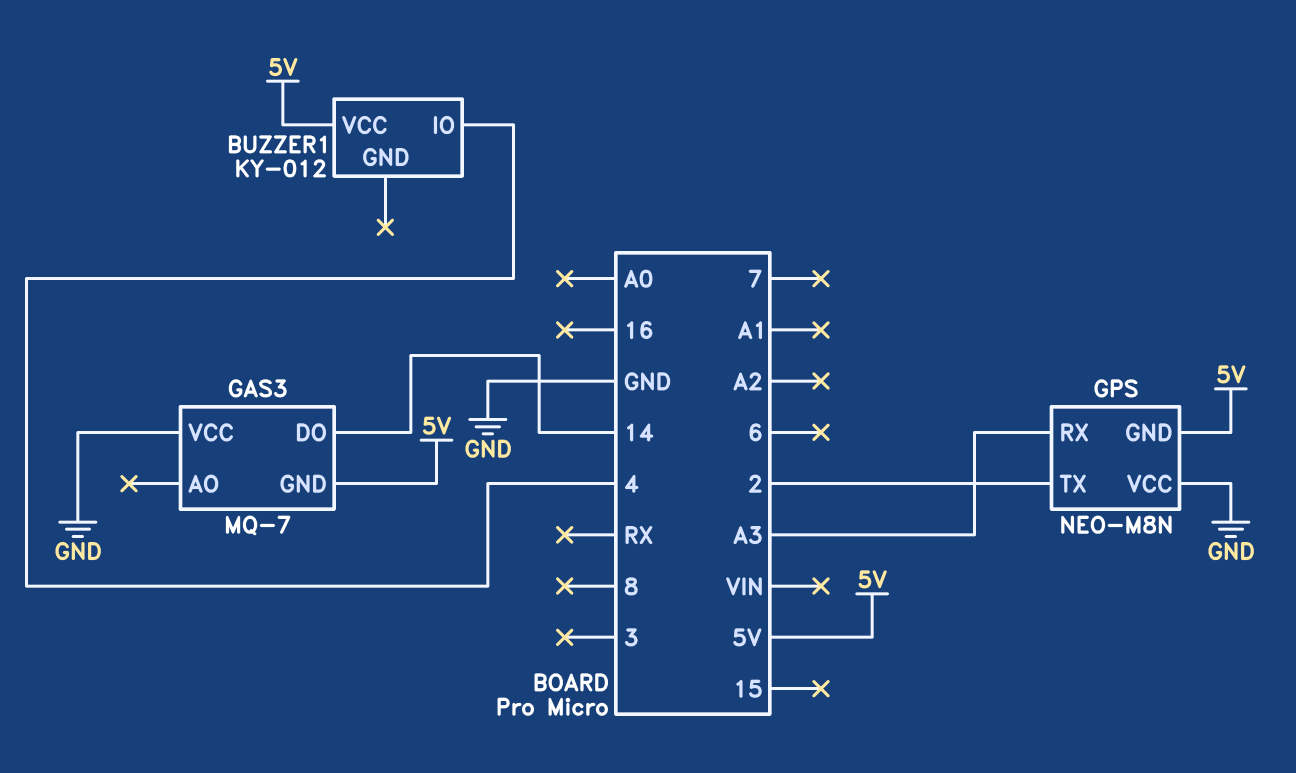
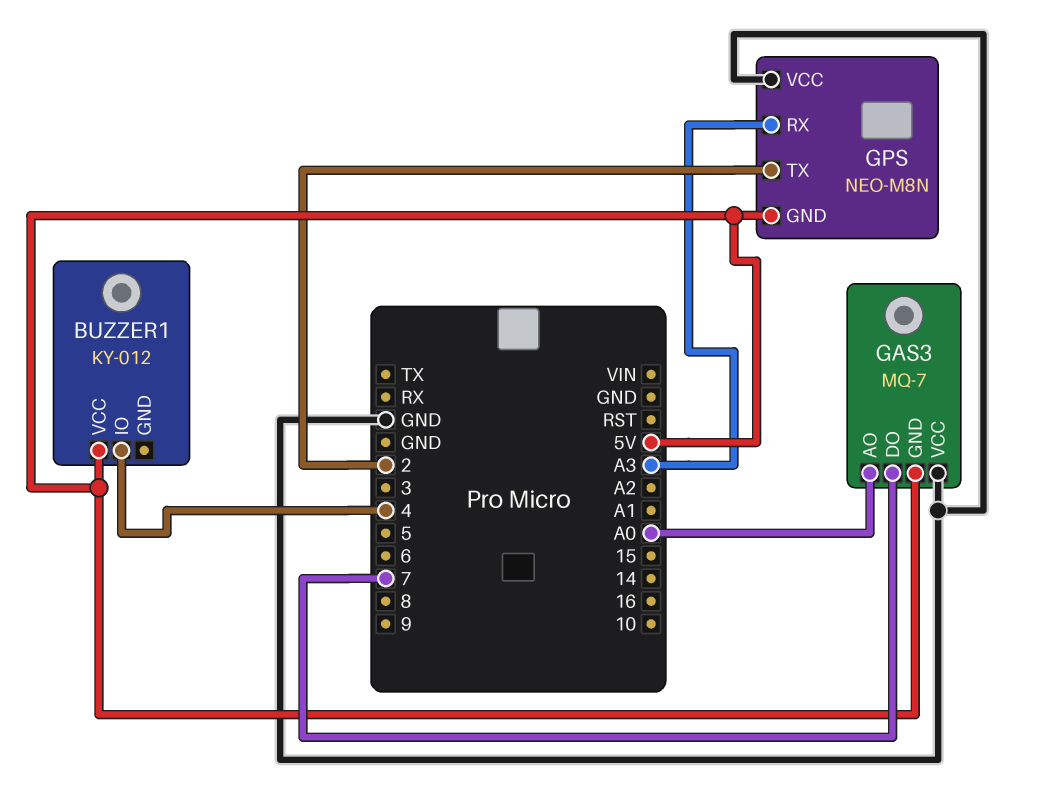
GAS3 pin AO: none -> A0
GAS3 pin DO: 14 -> 7

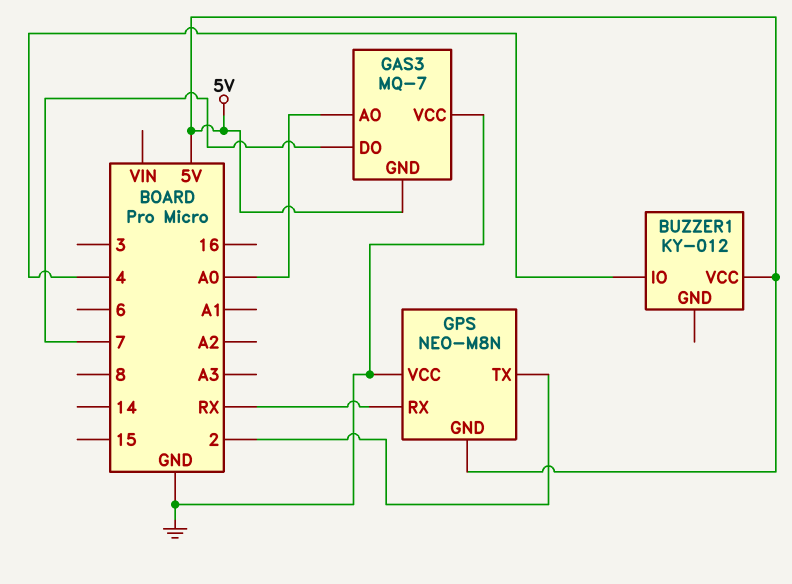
GPS pin RX: A3 -> RX

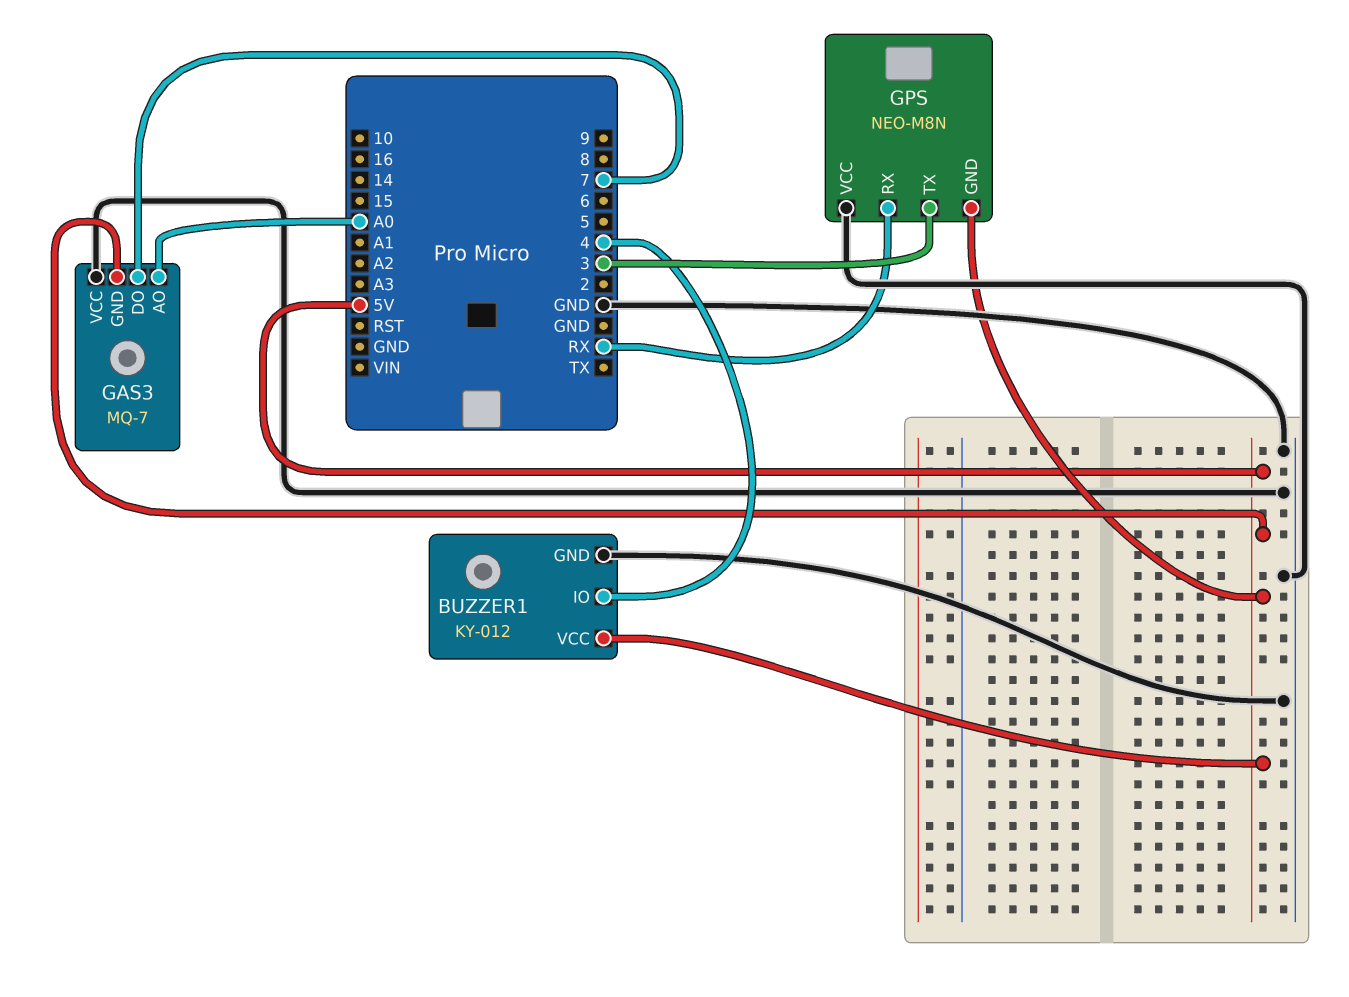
BUZZER1 pin GND: none -> GND
GPS pin TX: 2 -> 3

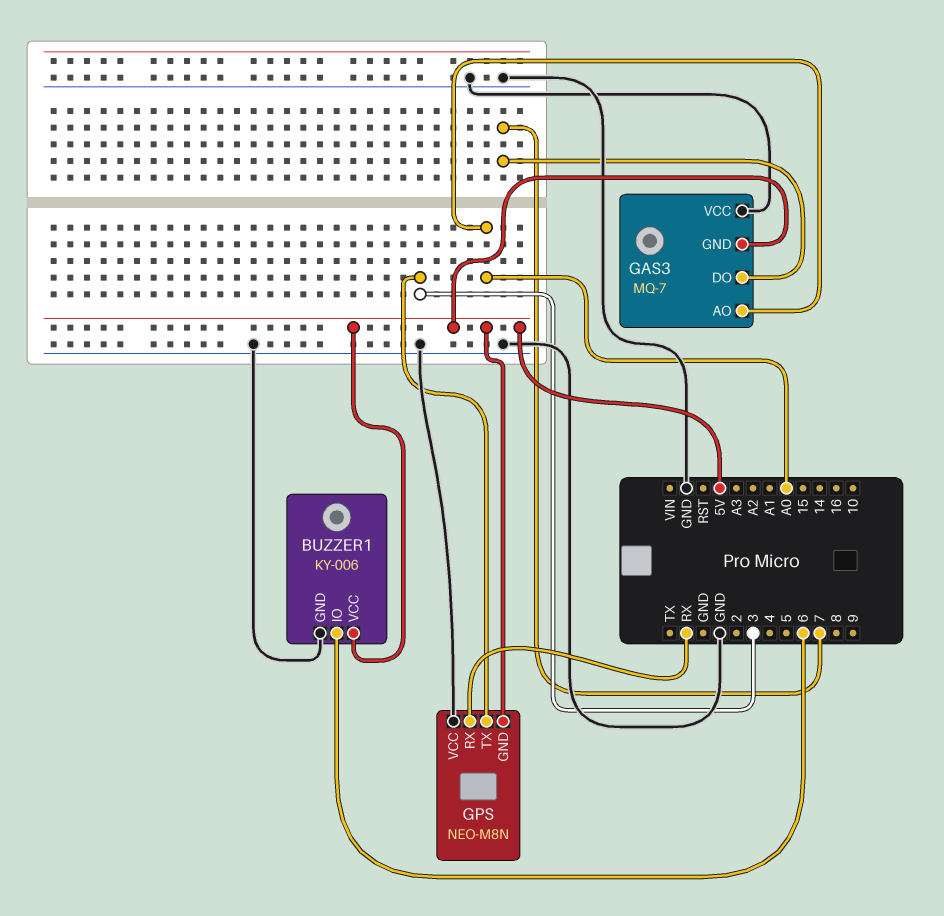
BUZZER1: KY-012 -> KY-006
BUZZER1 pin IO: 4 -> 6

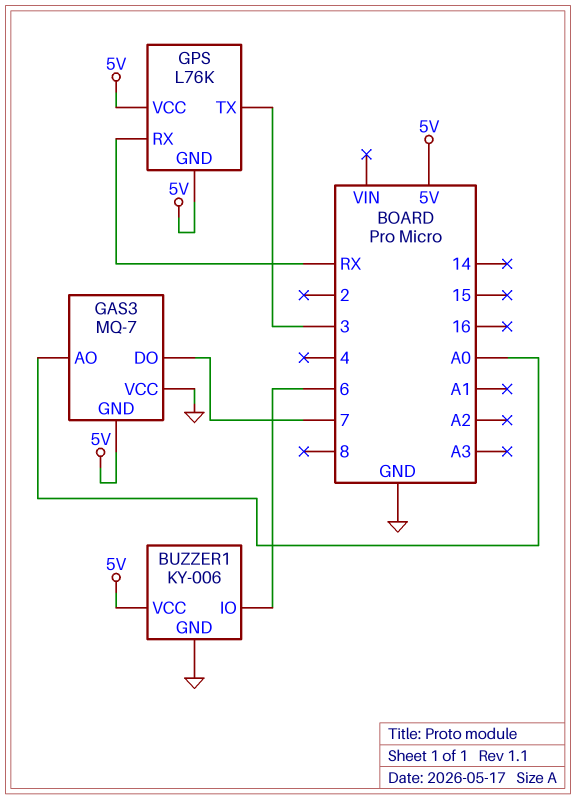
GPS: NEO-M8N -> L76K
GPS pin VCC: GND -> 5V

